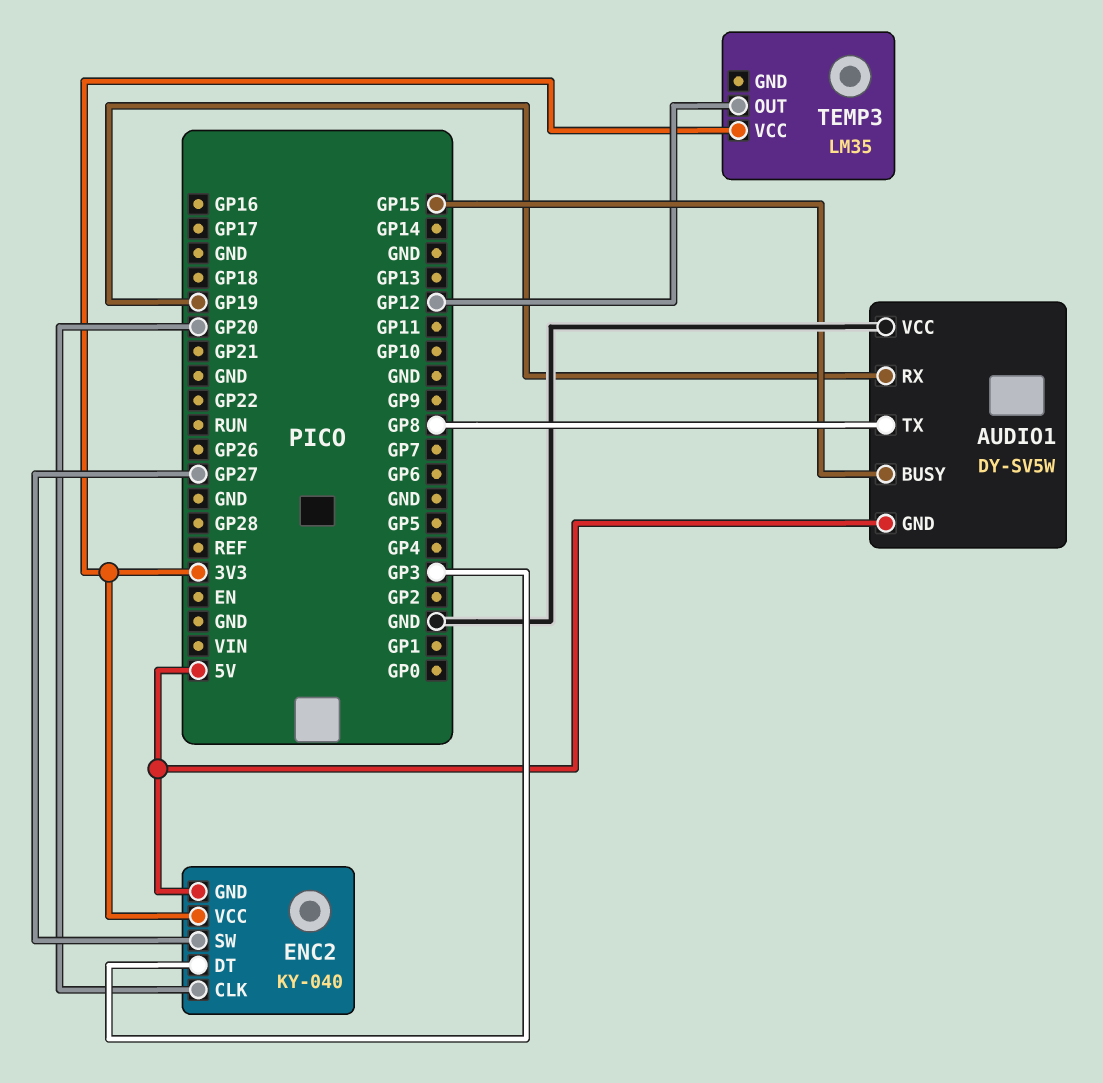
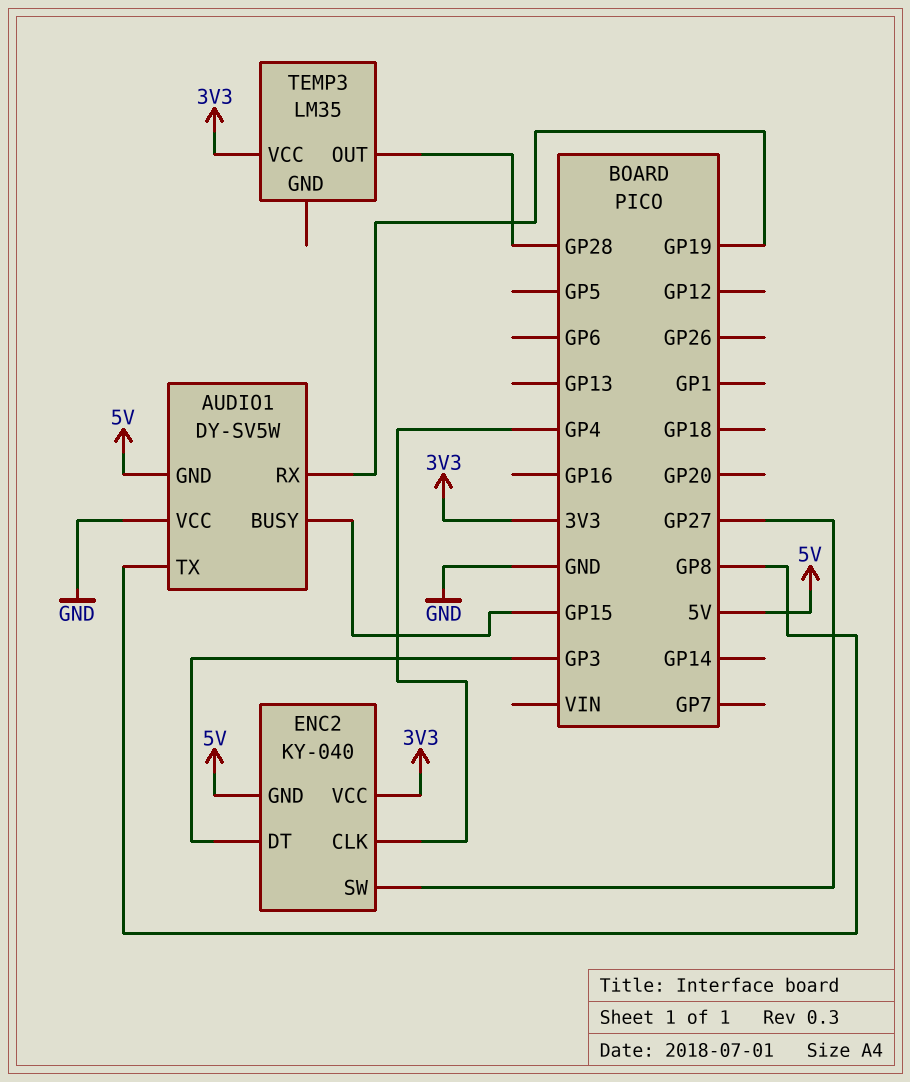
ENC2 pin CLK: GP20 -> GP4
TEMP3 pin OUT: GP12 -> GP28

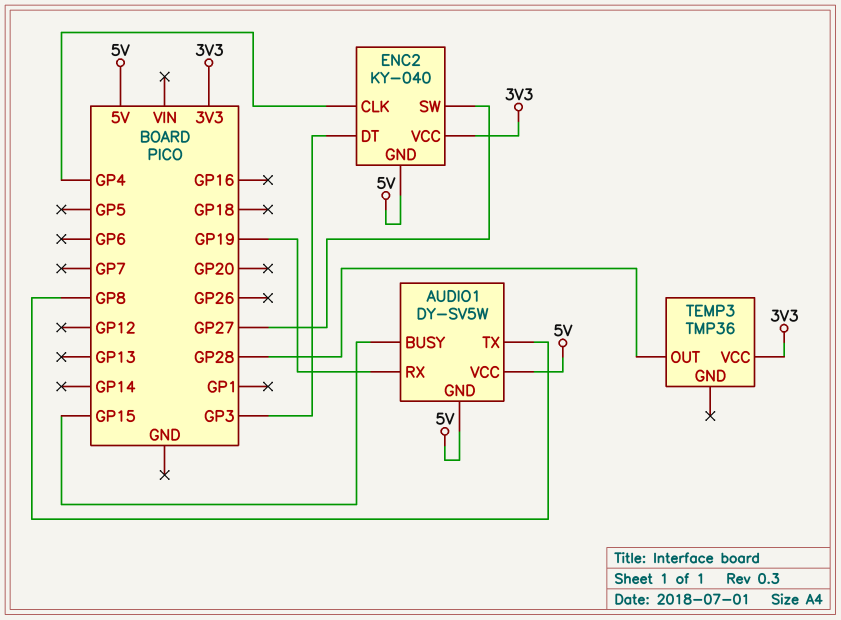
AUDIO1 pin VCC: GND -> 5V
TEMP3: LM35 -> TMP36

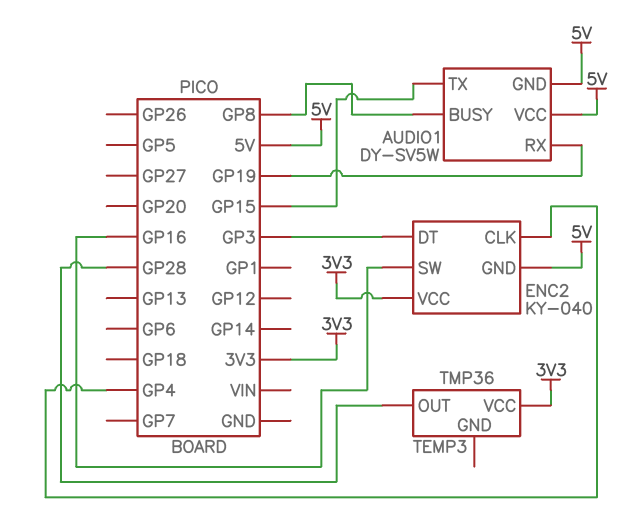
AUDIO1 pin BUSY: GP15 -> GP8
AUDIO1 pin TX: GP8 -> GP15
ENC2 pin SW: GP27 -> GP16

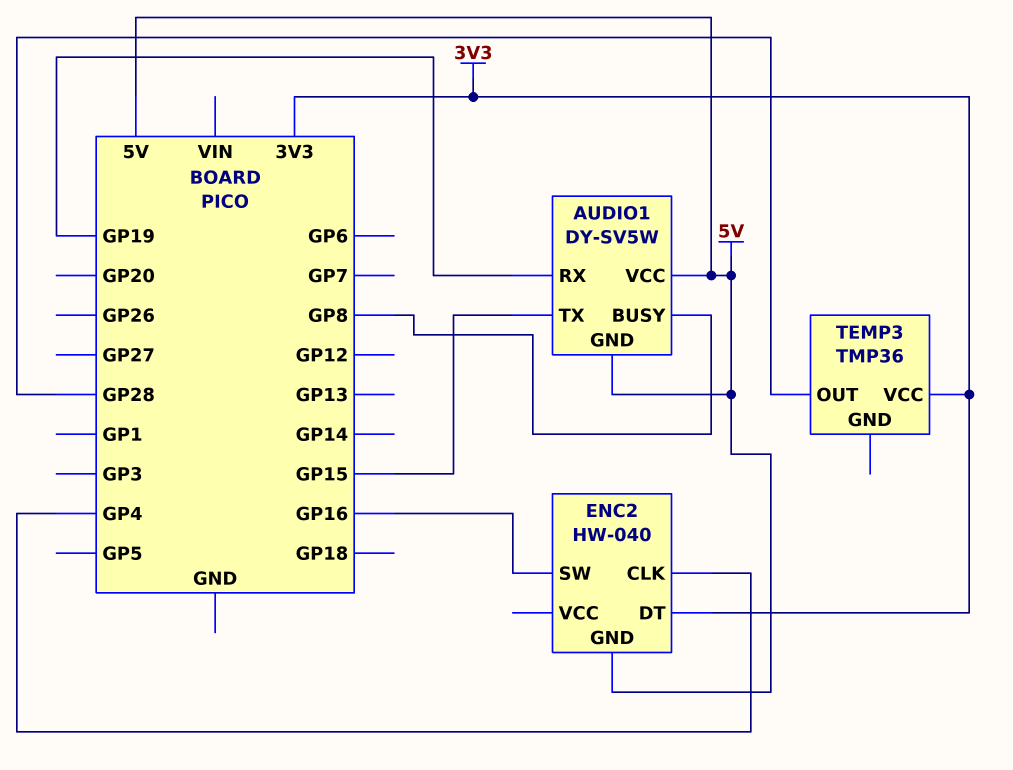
ENC2: KY-040 -> HW-040
ENC2 pin DT: GP3 -> 3V3
ENC2 pin VCC: 3V3 -> none

